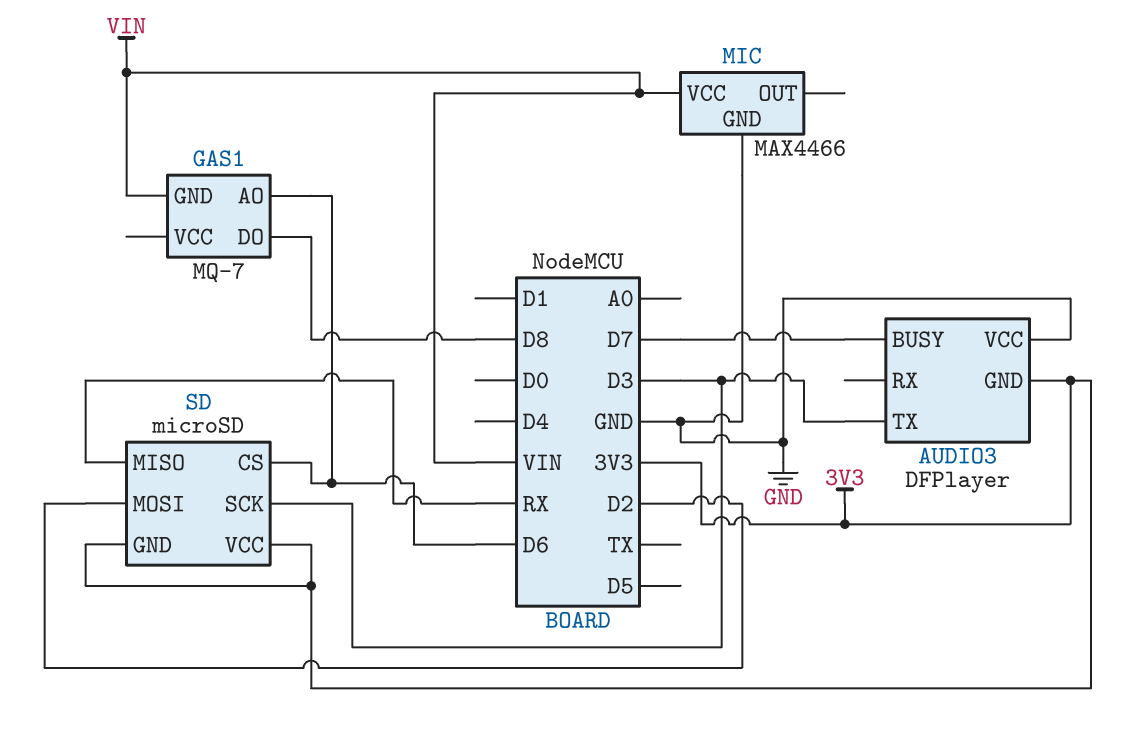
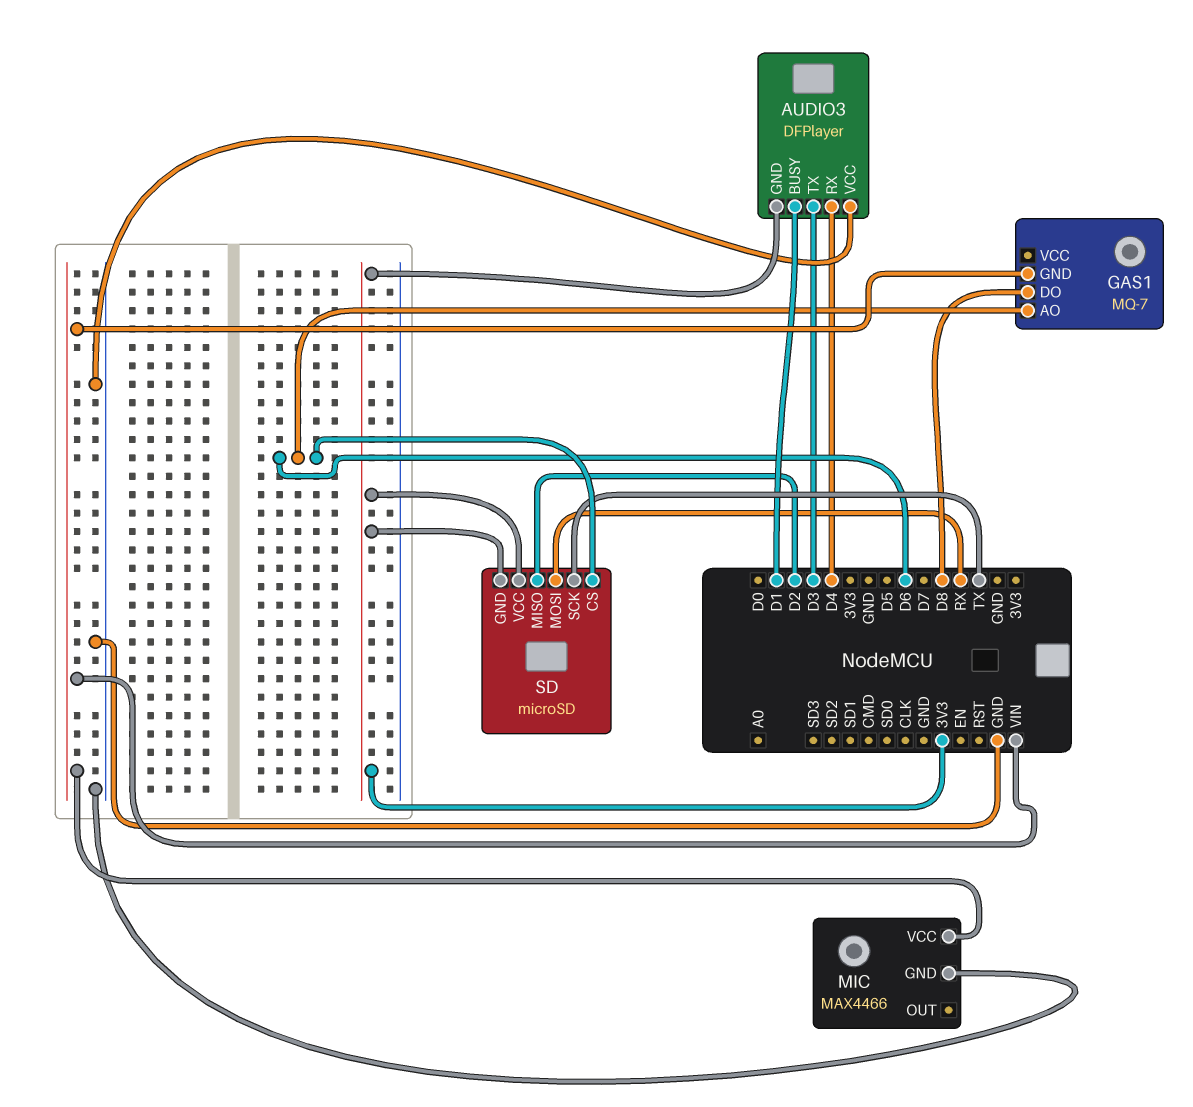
AUDIO3 pin BUSY: D7 -> D1
AUDIO3 pin RX: none -> D4
SD pin MISO: RX -> D2
SD pin MOSI: D2 -> RX
SD pin SCK: D3 -> TX

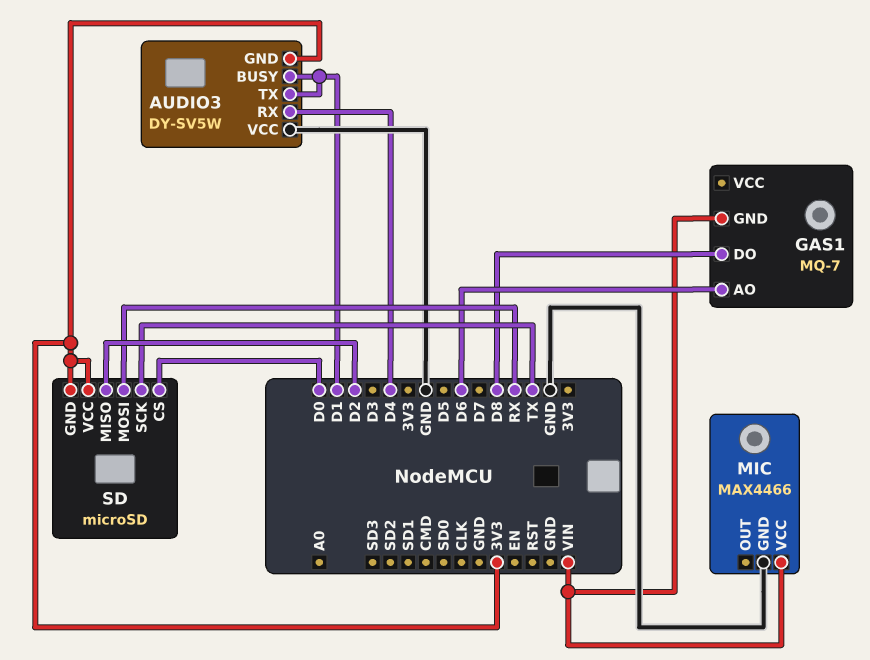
AUDIO3: DFPlayer -> DY-SV5W
AUDIO3 pin TX: D3 -> D1
SD pin CS: D6 -> D0

